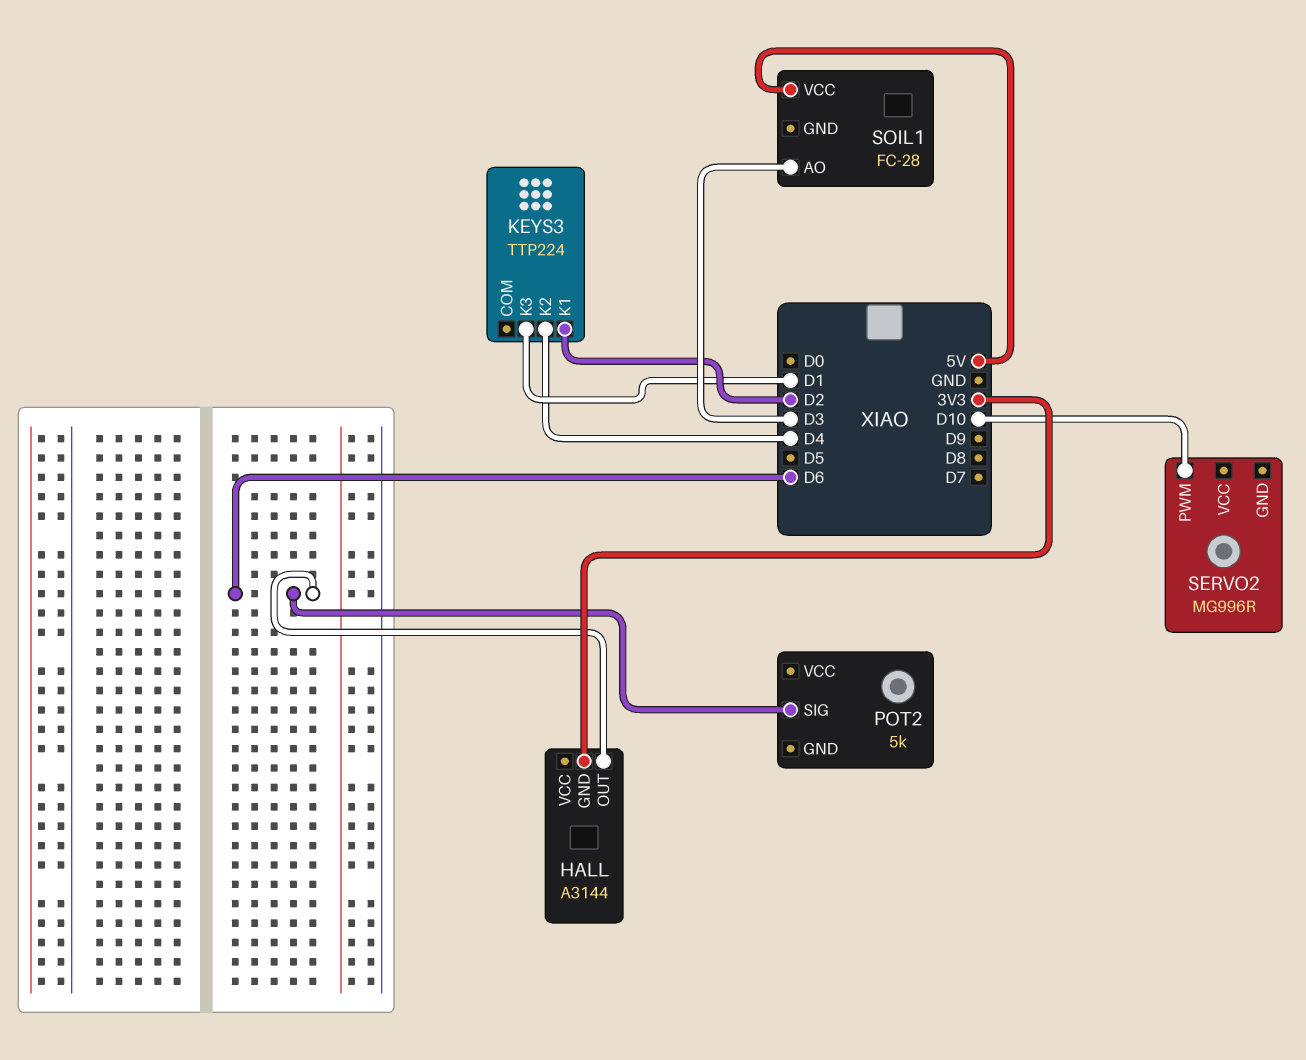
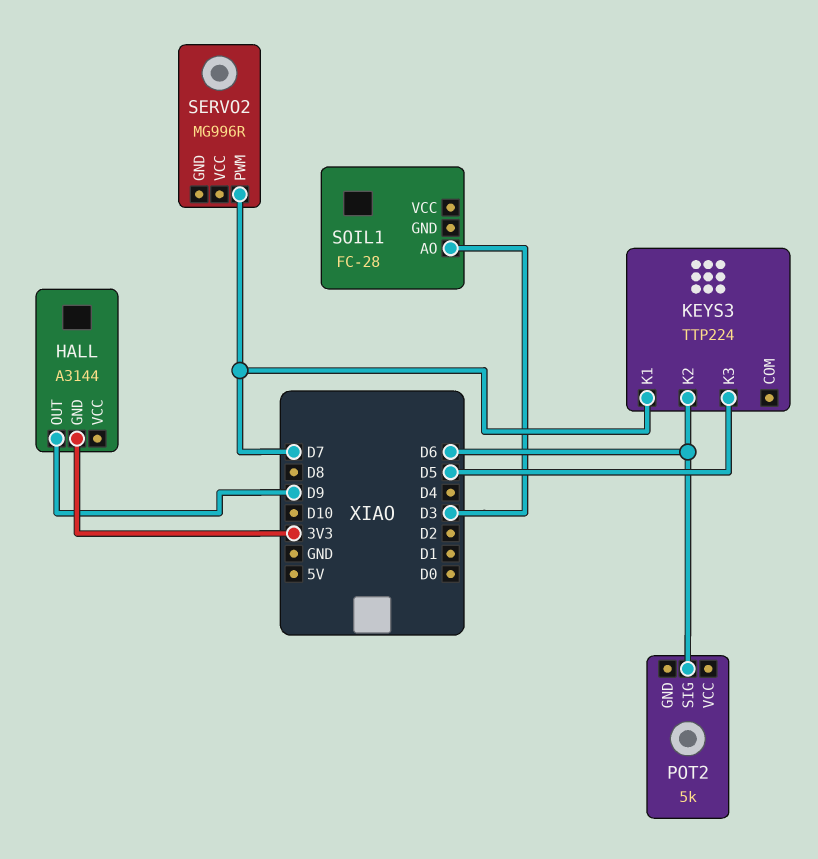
HALL pin OUT: D6 -> D9
KEYS3 pin K1: D2 -> D7
KEYS3 pin K2: D4 -> D6
KEYS3 pin K3: D1 -> D5
SERVO2 pin PWM: D10 -> D7
SOIL1 pin VCC: 5V -> none

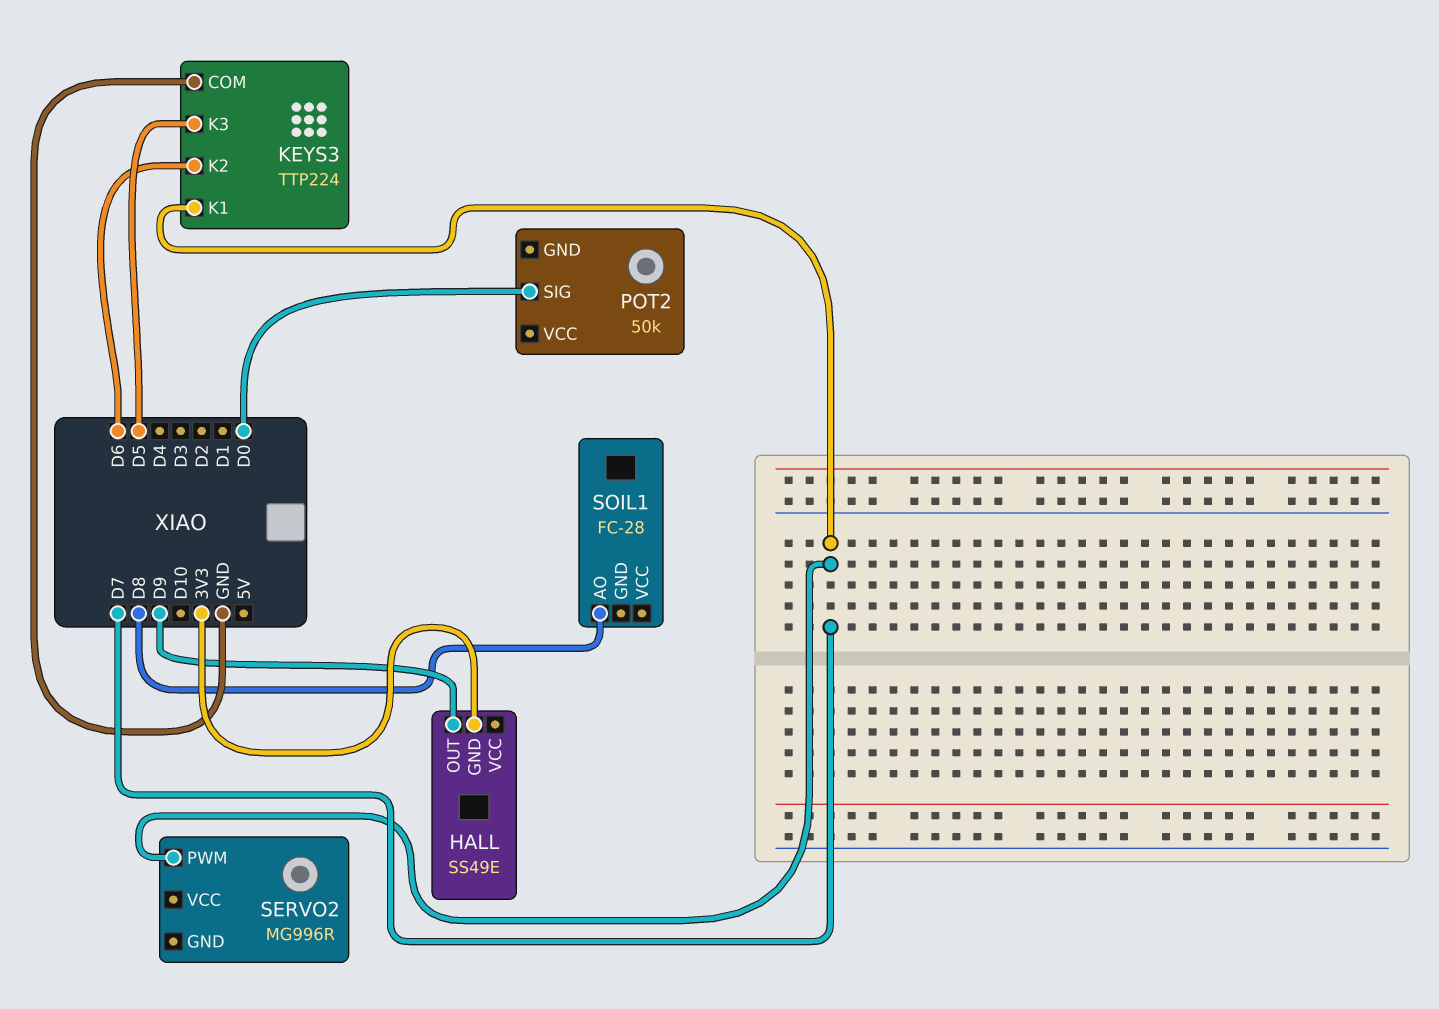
HALL: A3144 -> SS49E
KEYS3 pin COM: none -> GND
POT2: 5k -> 50k
POT2 pin SIG: D6 -> D0
SOIL1 pin AO: D3 -> D8

